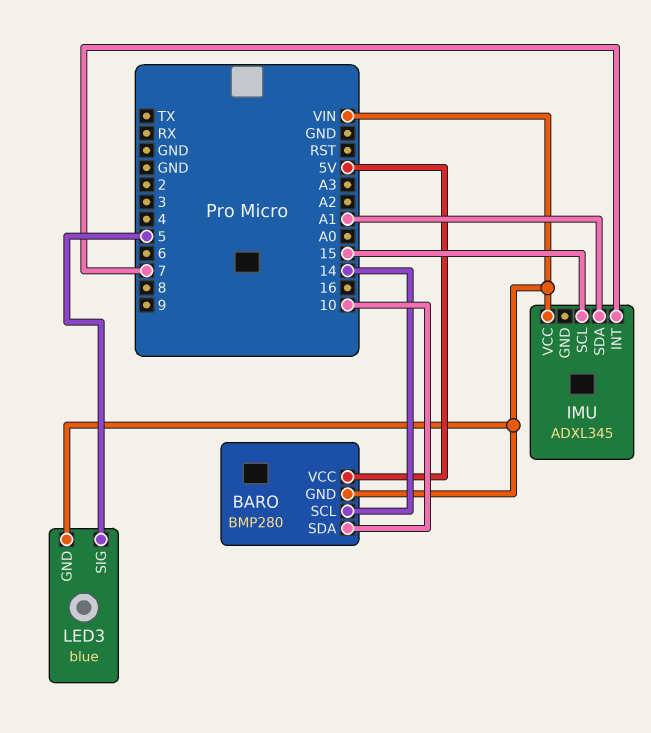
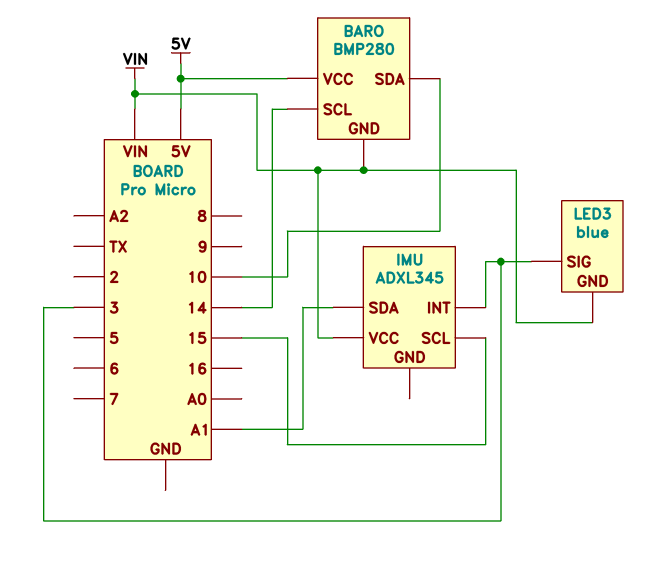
IMU pin INT: 7 -> 3
LED3 pin SIG: 5 -> 3

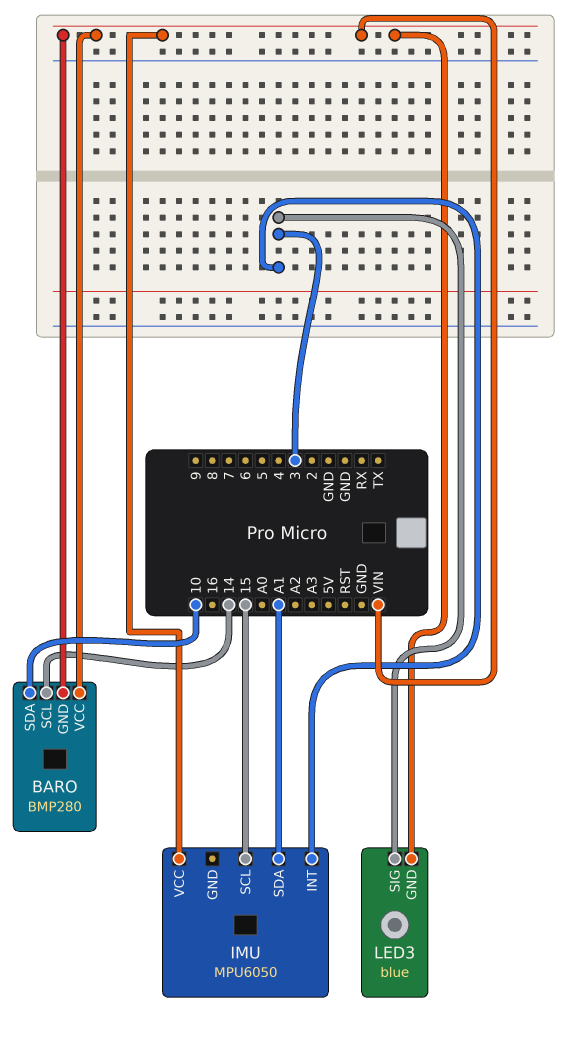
BARO pin VCC: 5V -> VIN
IMU: ADXL345 -> MPU6050

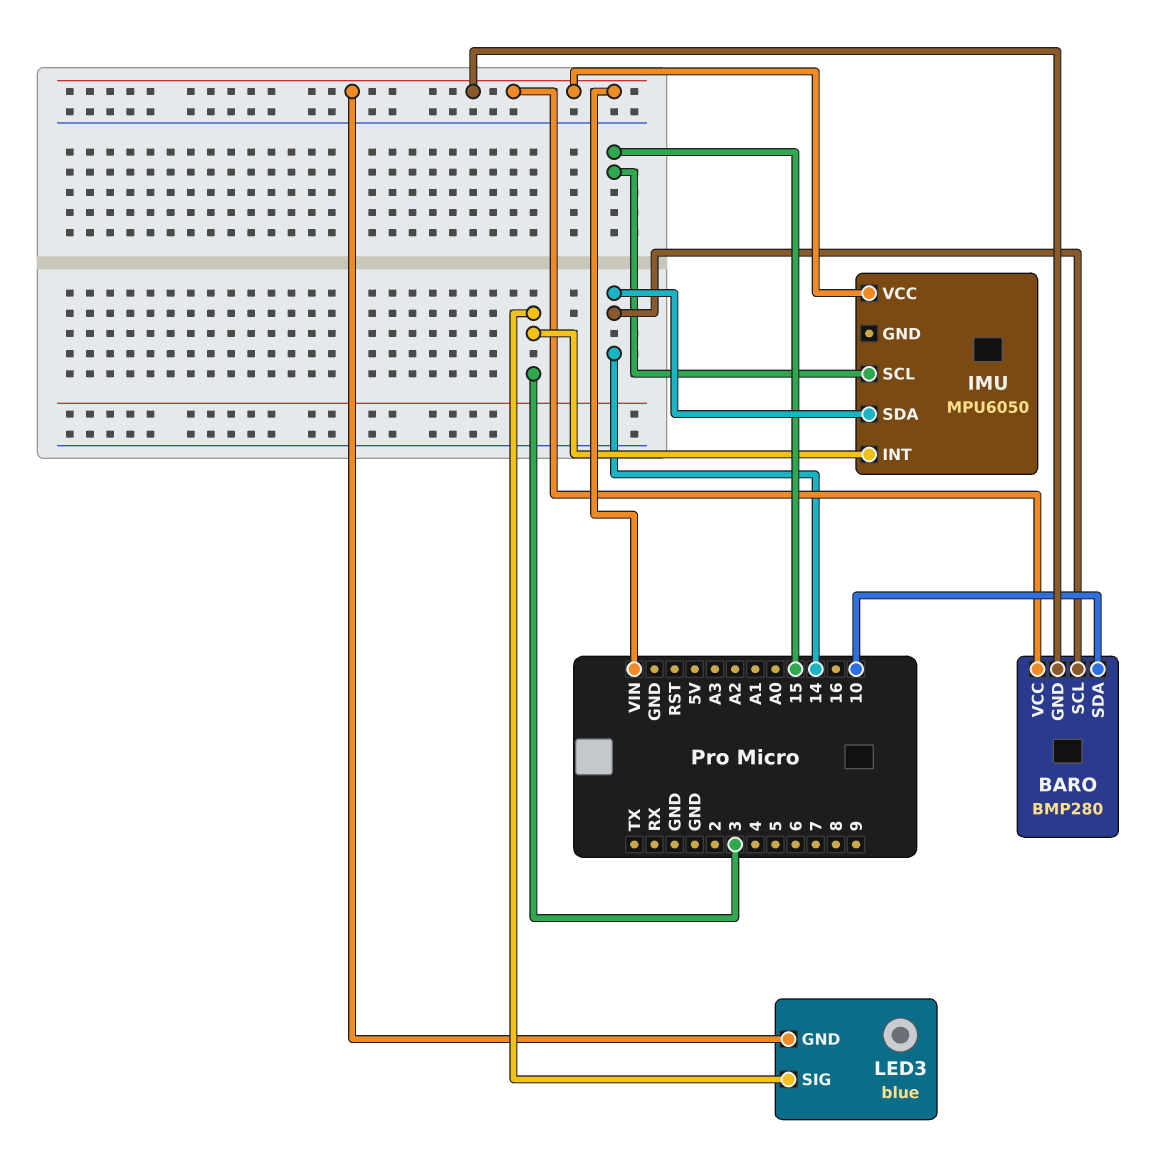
IMU pin SDA: A1 -> 14

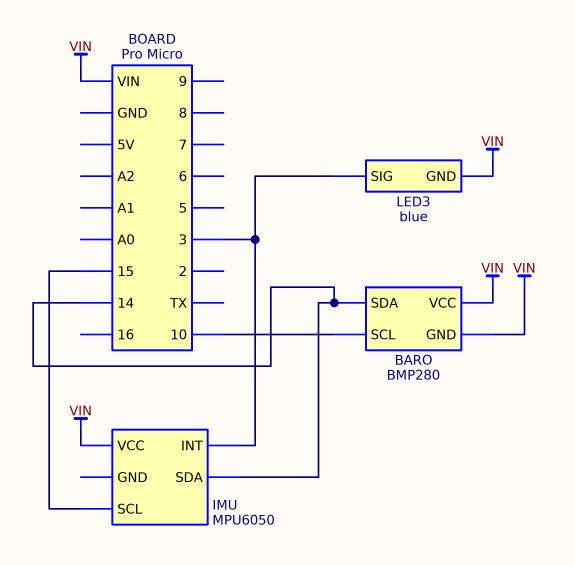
BARO pin SCL: 14 -> 10
BARO pin SDA: 10 -> 14

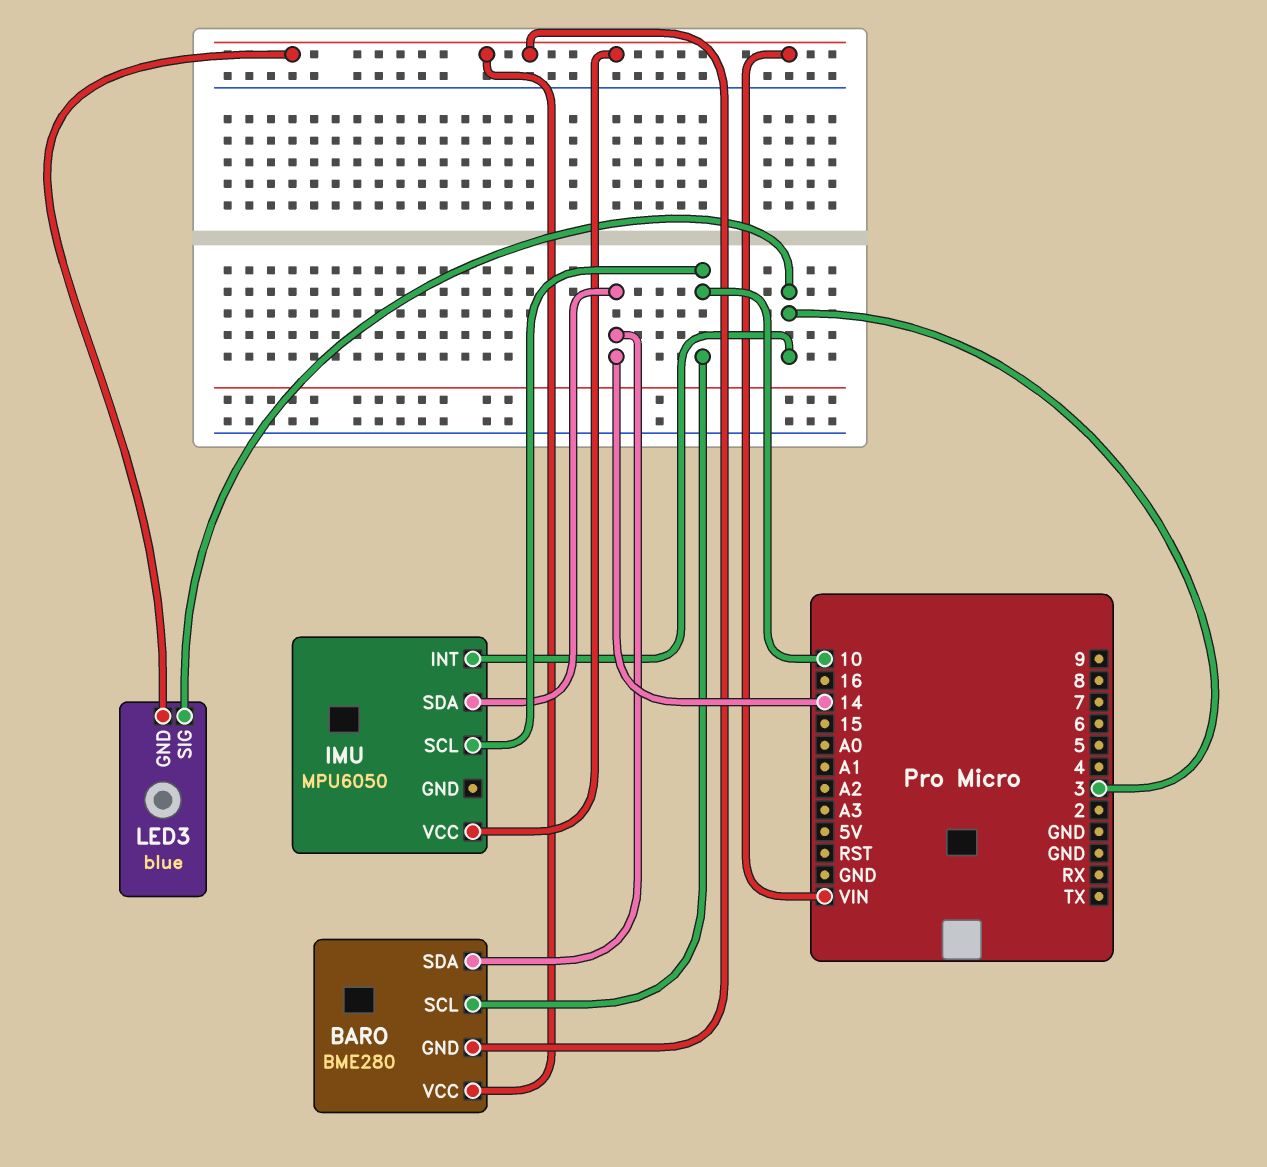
BARO: BMP280 -> BME280
IMU pin SCL: 15 -> 10

